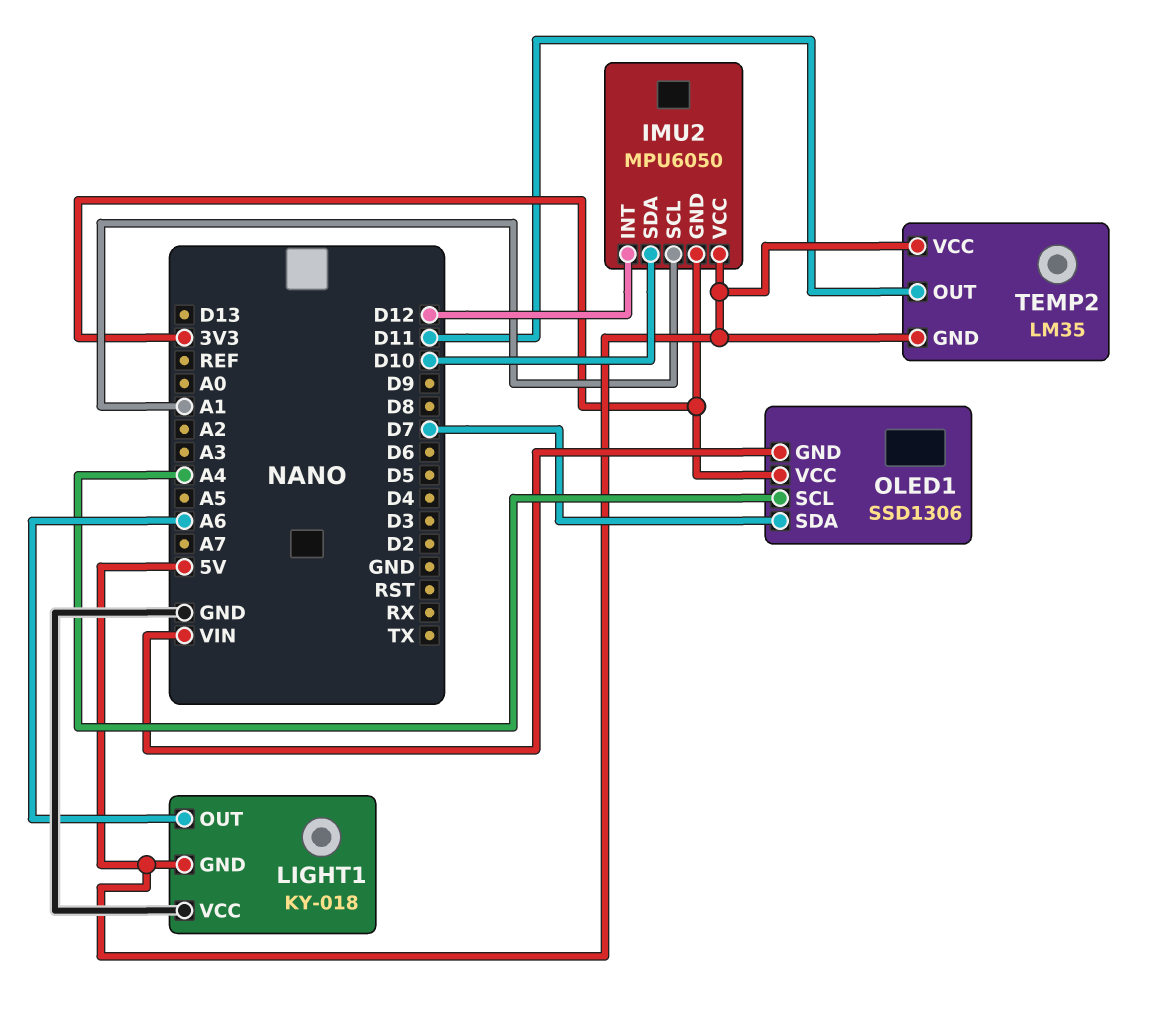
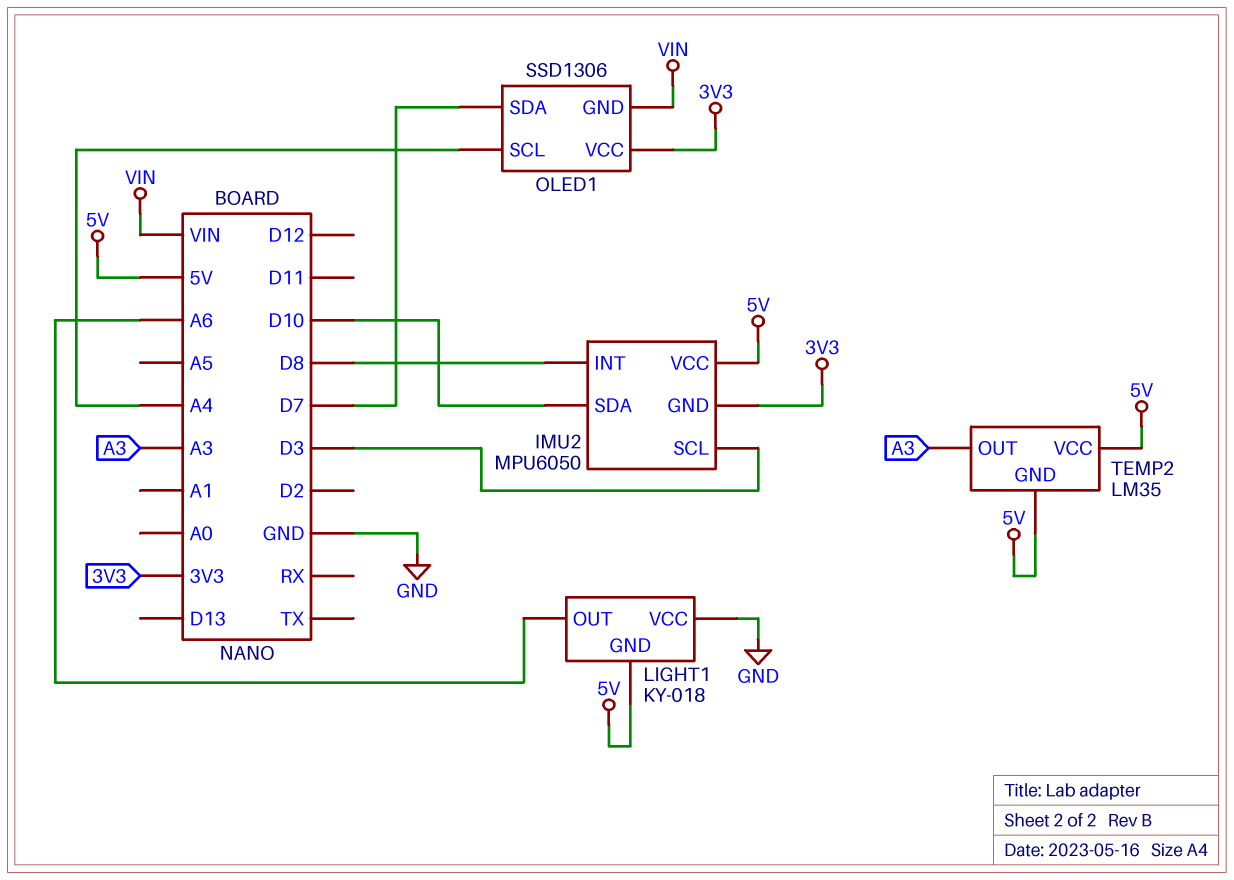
IMU2 pin INT: D12 -> D8
IMU2 pin SCL: A1 -> D3
TEMP2 pin OUT: D11 -> A3

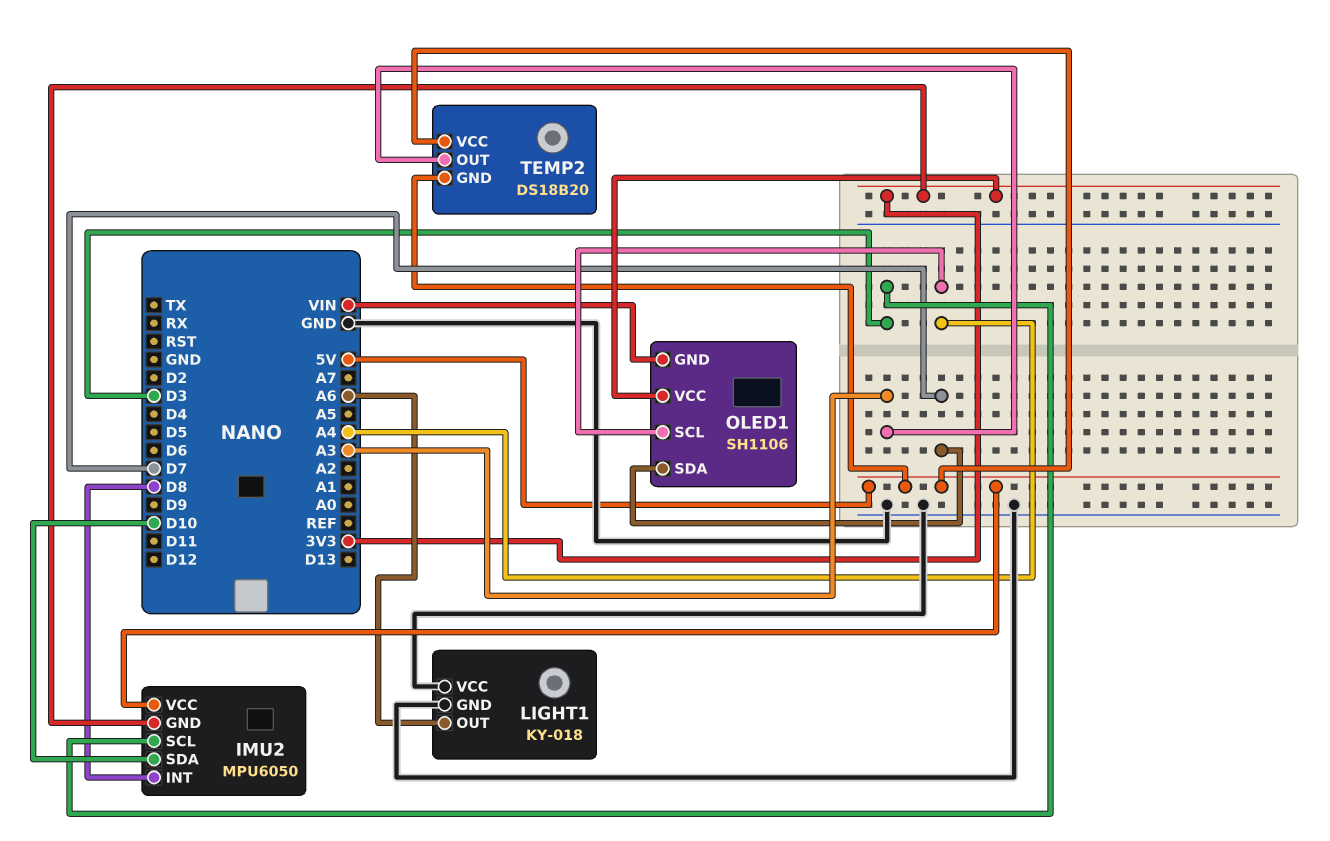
LIGHT1 pin GND: 5V -> GND
OLED1: SSD1306 -> SH1106
TEMP2: LM35 -> DS18B20

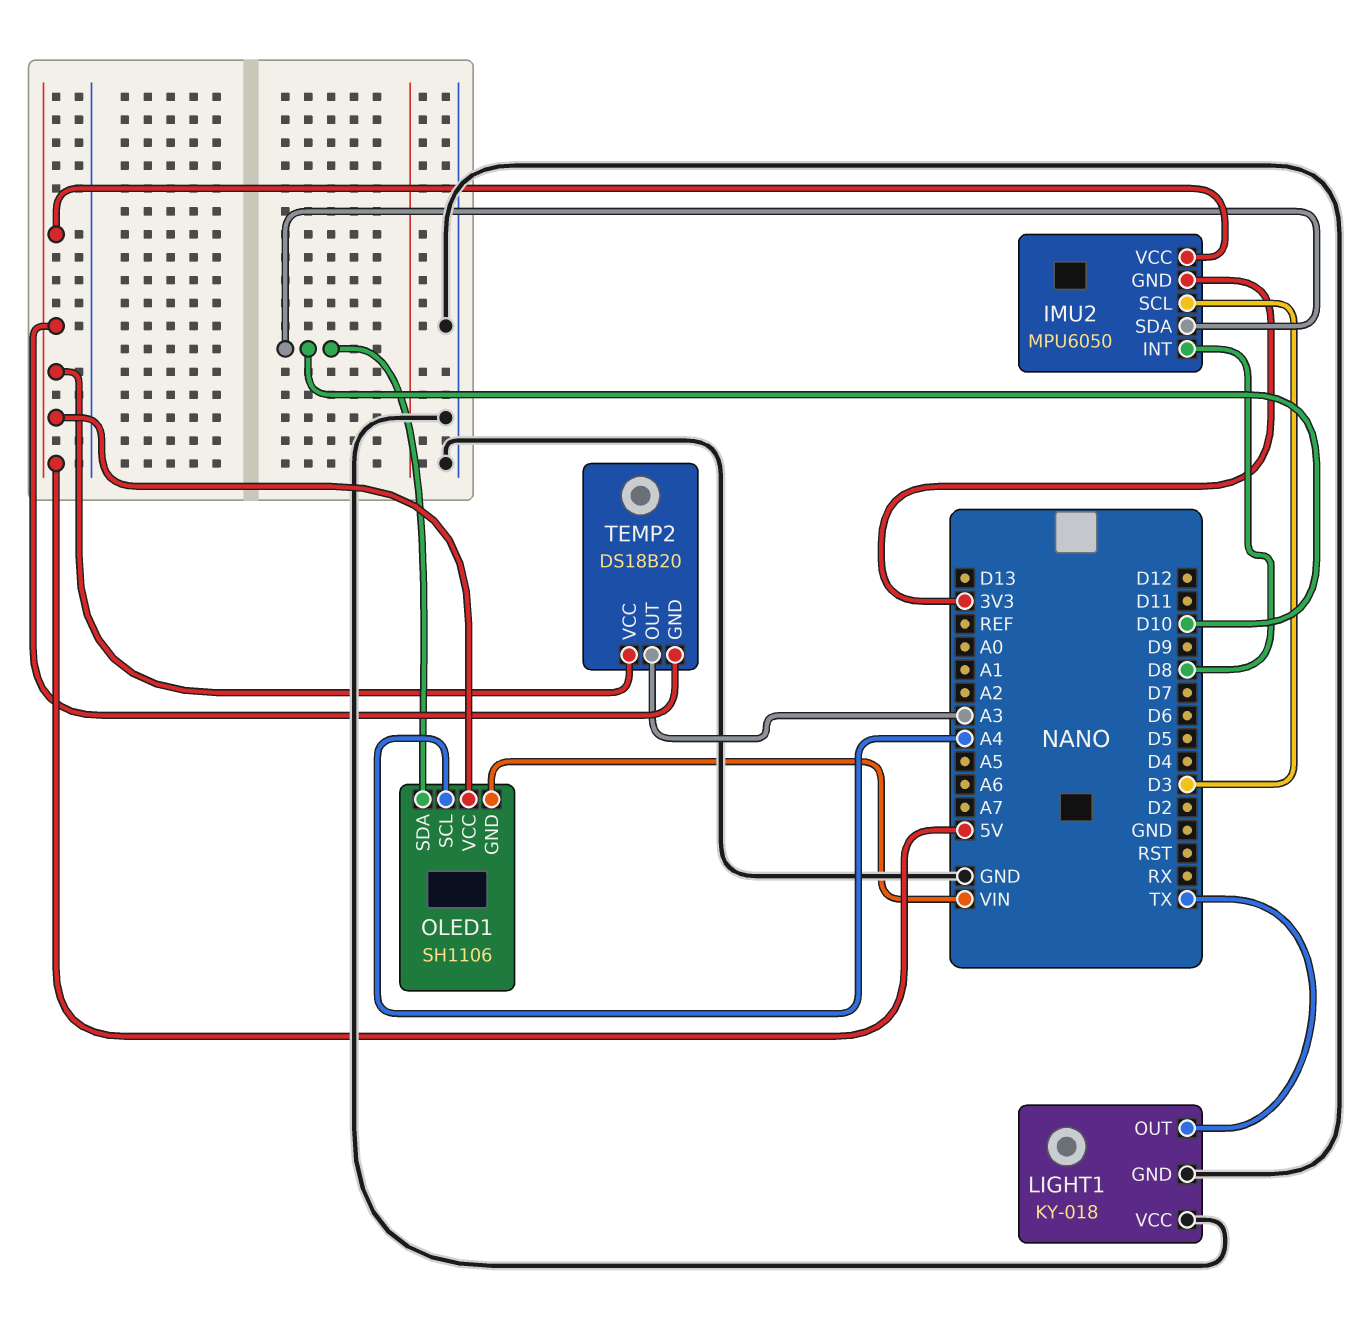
LIGHT1 pin OUT: A6 -> TX
OLED1 pin SDA: D7 -> D10
OLED1 pin VCC: 3V3 -> 5V

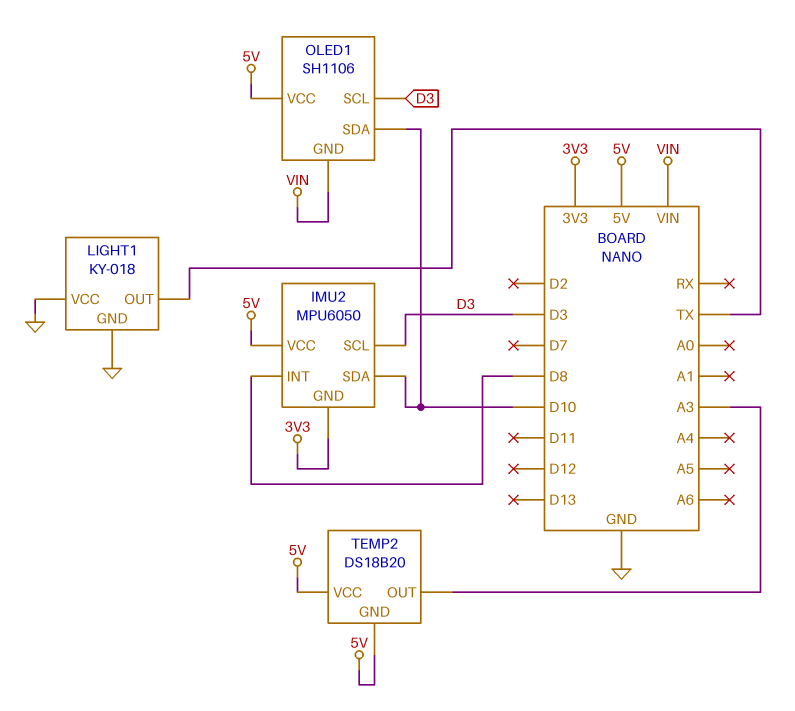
OLED1 pin SCL: A4 -> D3

